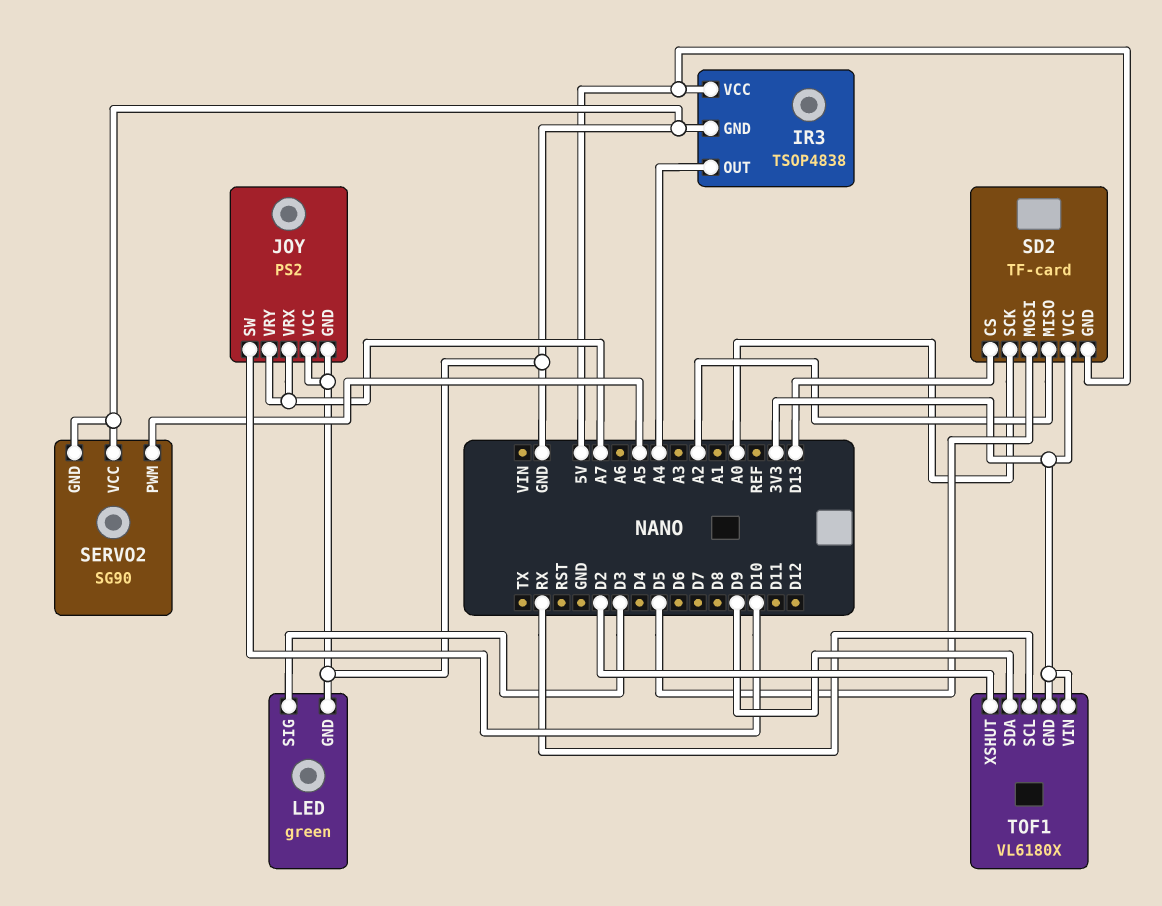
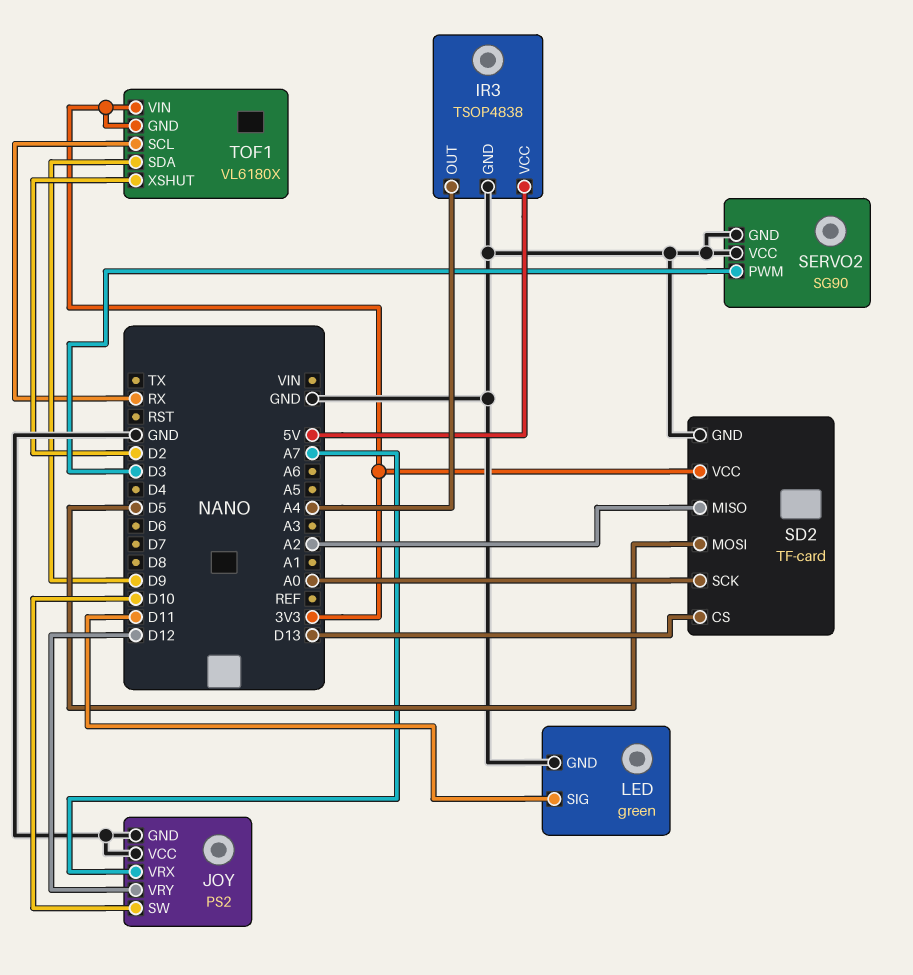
JOY pin VRY: A7 -> D12
LED pin SIG: D3 -> D11
SD2 pin GND: 5V -> GND
SERVO2 pin PWM: A5 -> D3

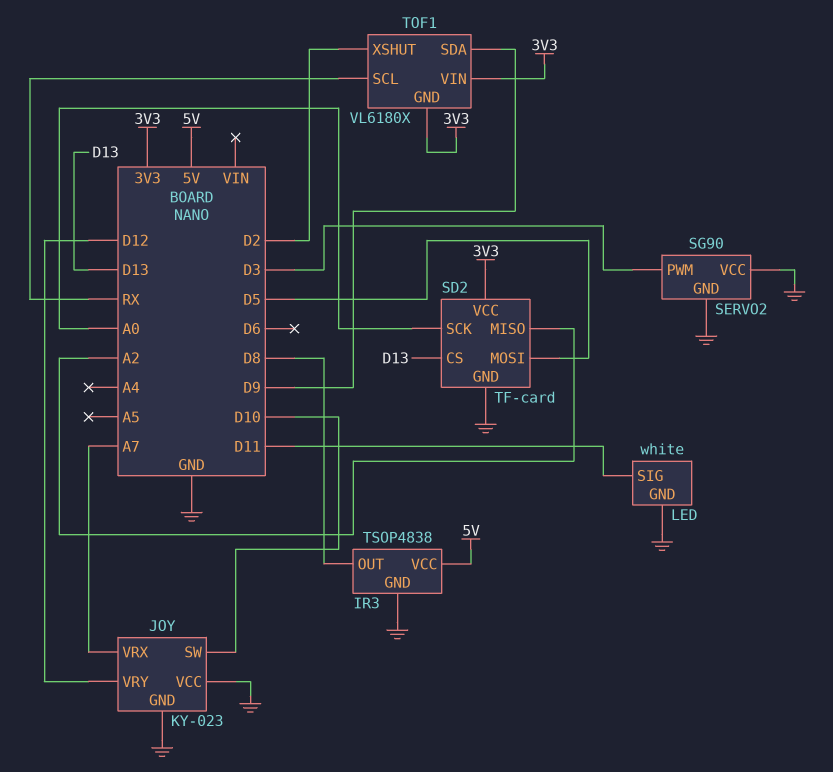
IR3 pin OUT: A4 -> D8
JOY: PS2 -> KY-023
LED: green -> white

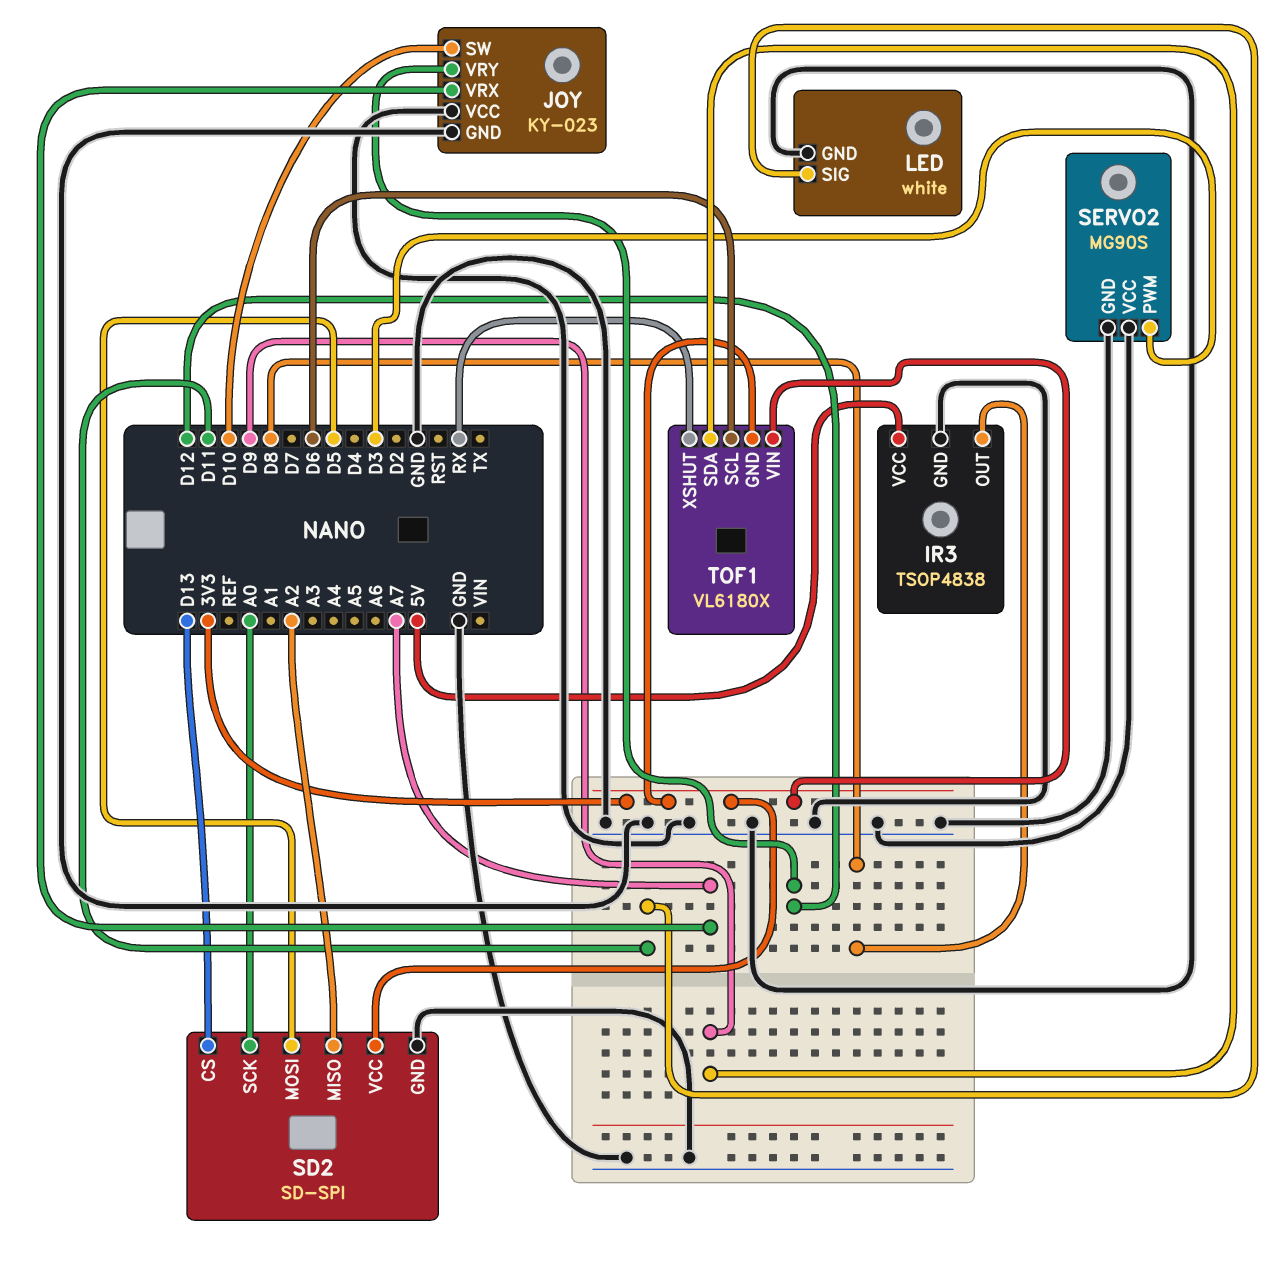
SD2: TF-card -> SD-SPI
SERVO2: SG90 -> MG90S
TOF1 pin SCL: RX -> D6
TOF1 pin XSHUT: D2 -> RX

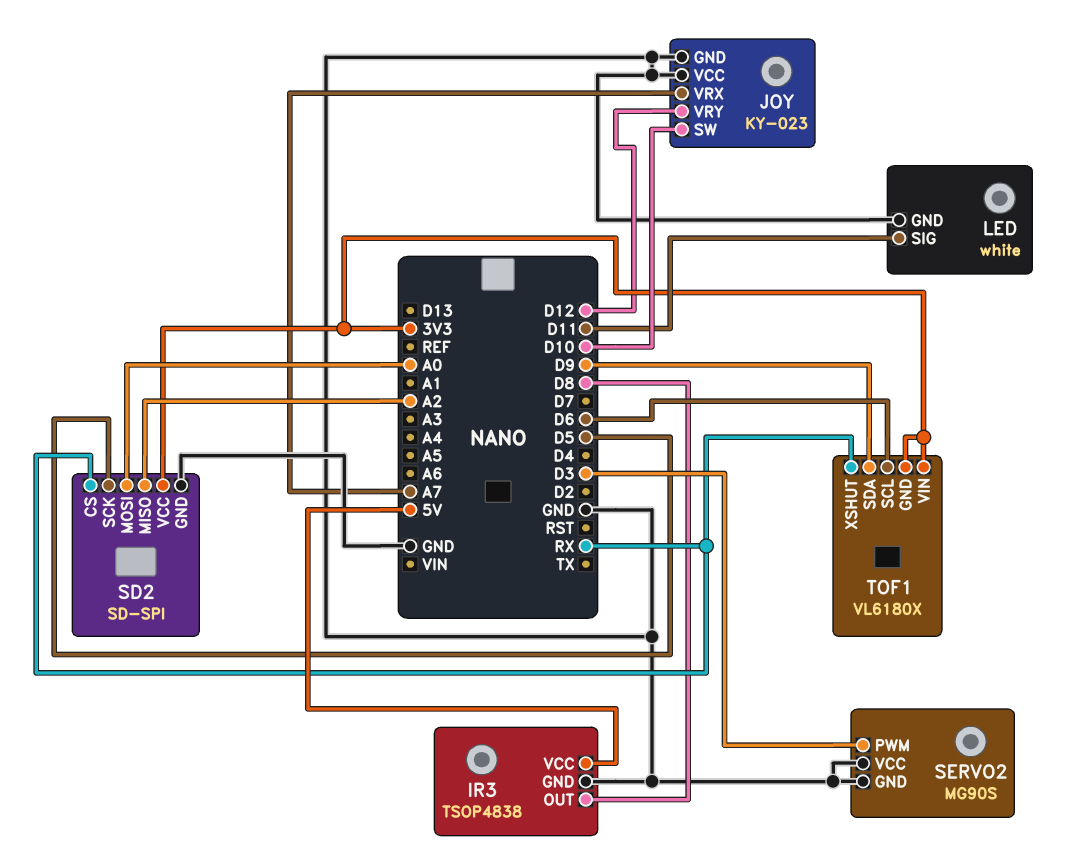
SD2 pin CS: D13 -> RX
SD2 pin MOSI: D5 -> A0
SD2 pin SCK: A0 -> D5

